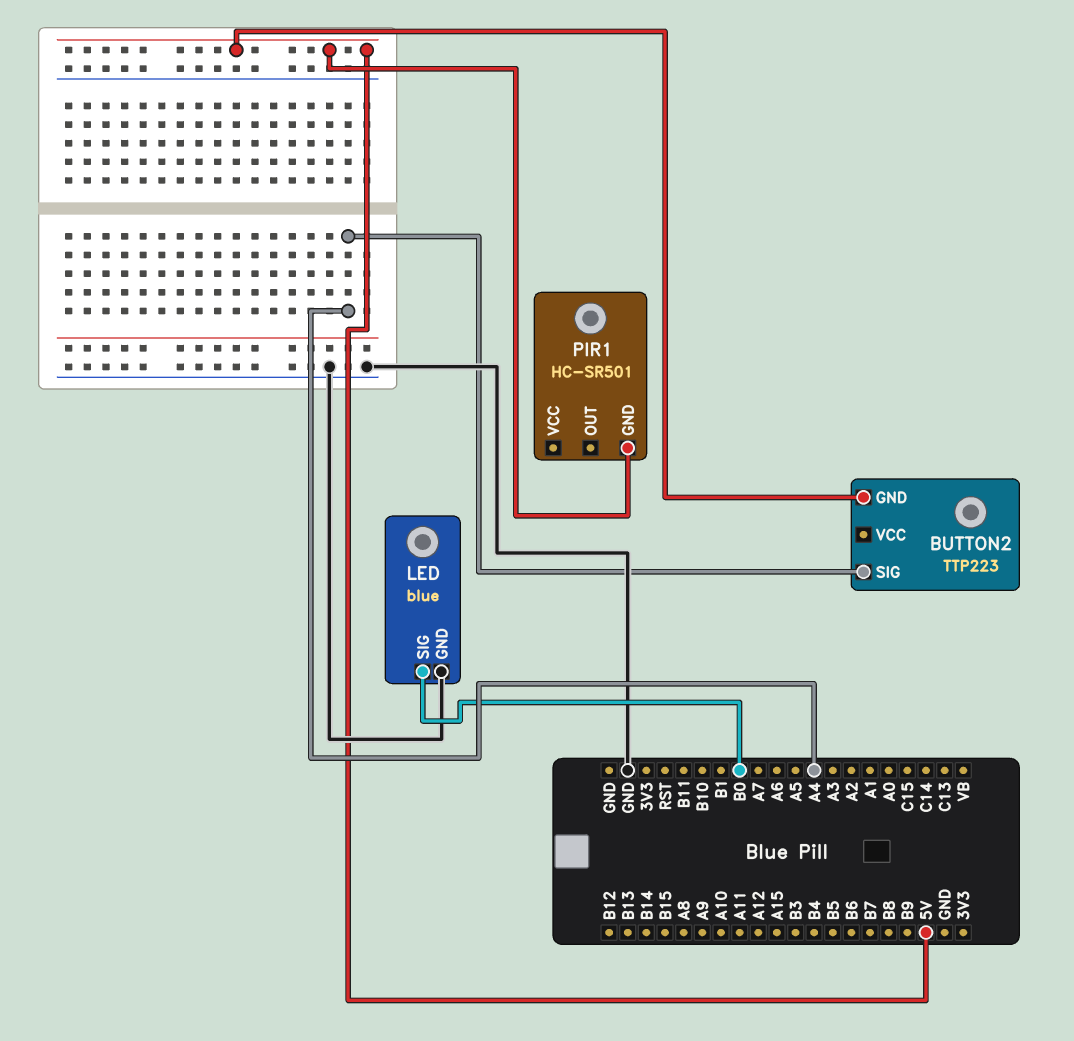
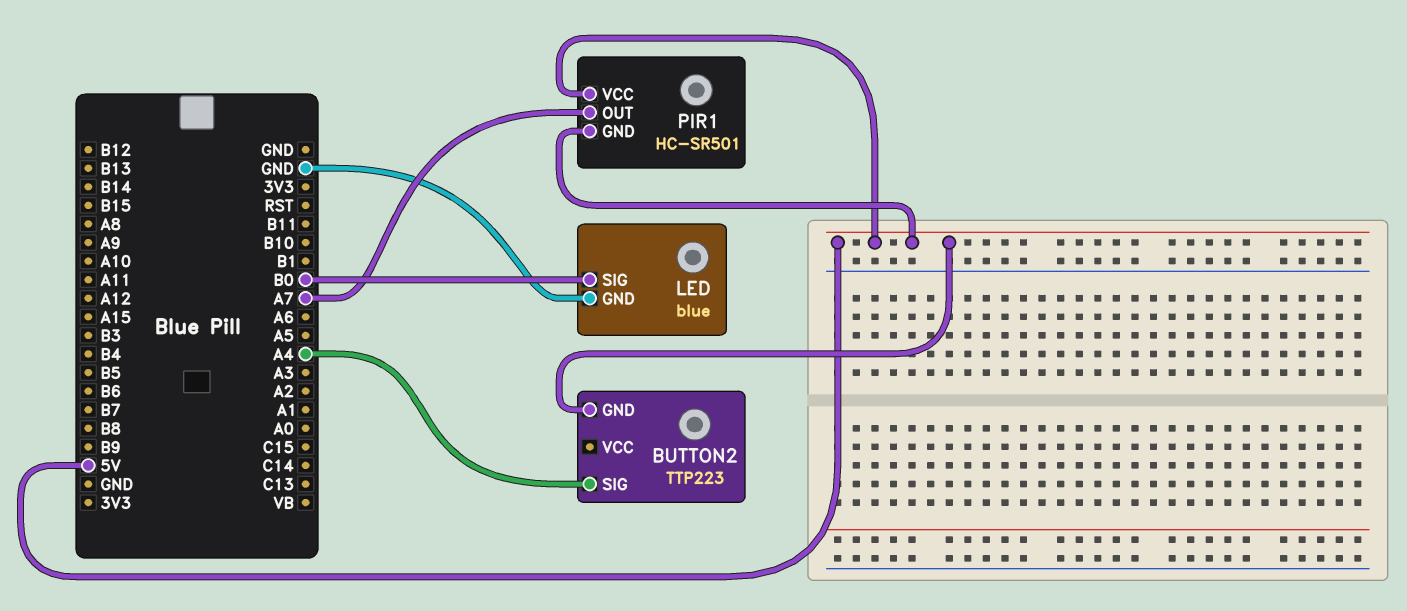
PIR1 pin OUT: none -> A7
PIR1 pin VCC: none -> 5V

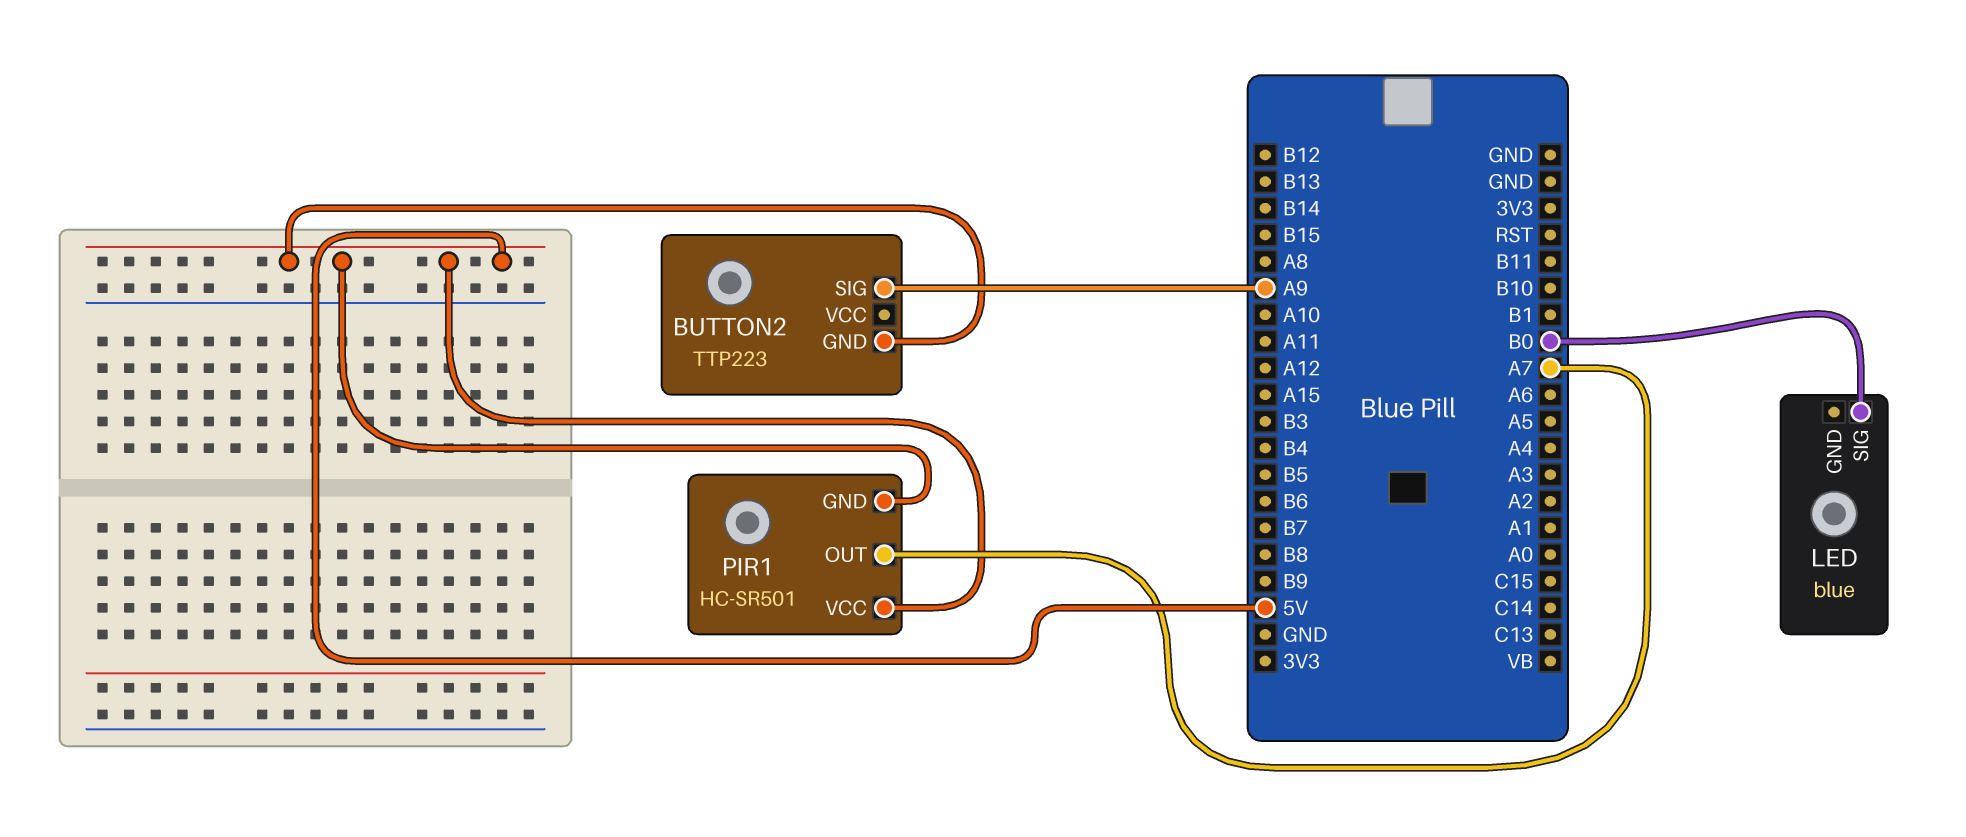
BUTTON2 pin SIG: A4 -> A9
LED pin GND: GND -> none

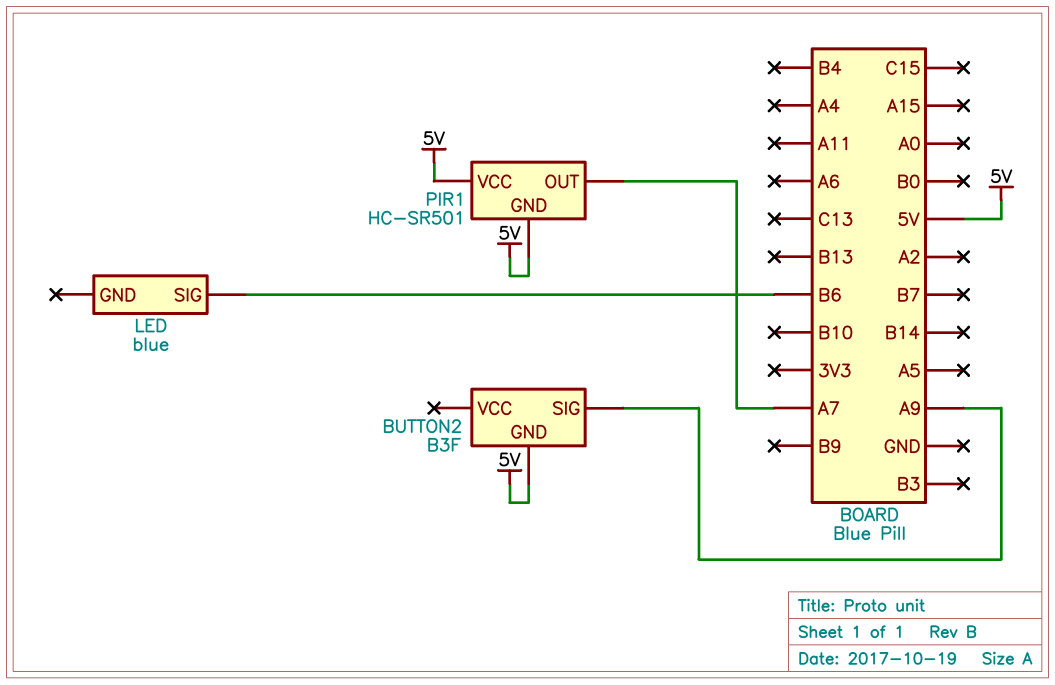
BUTTON2: TTP223 -> B3F
LED pin SIG: B0 -> B6

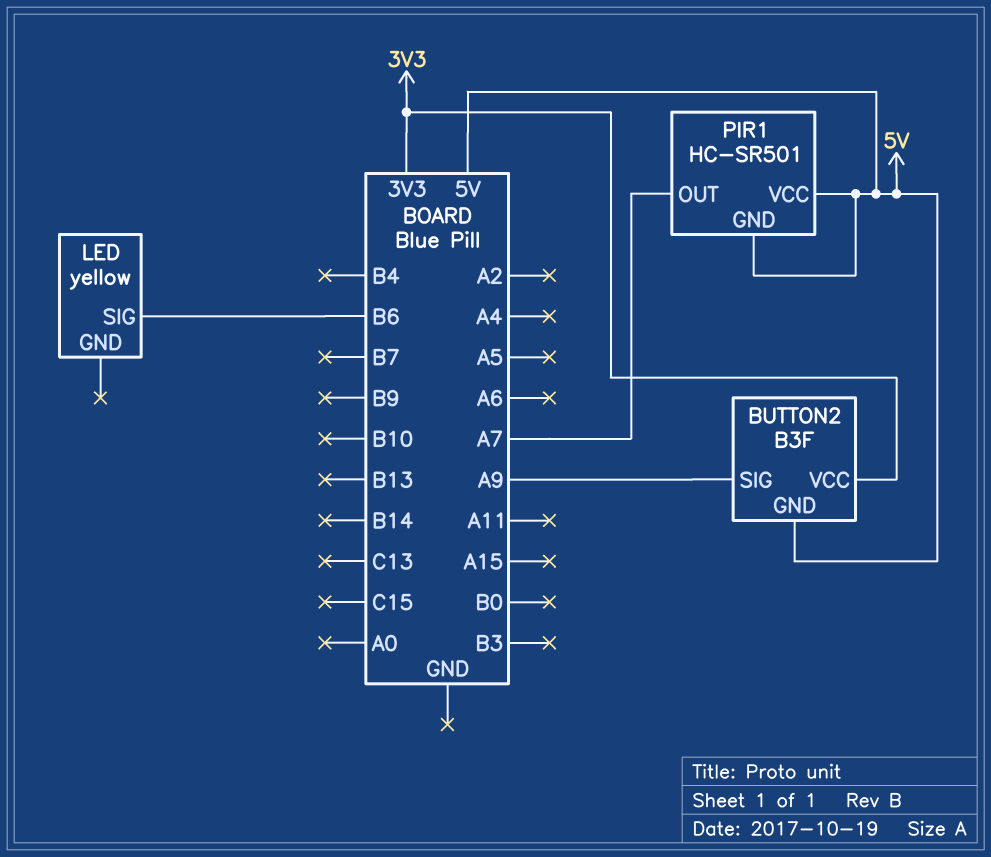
BUTTON2 pin VCC: none -> 3V3
LED: blue -> yellow

